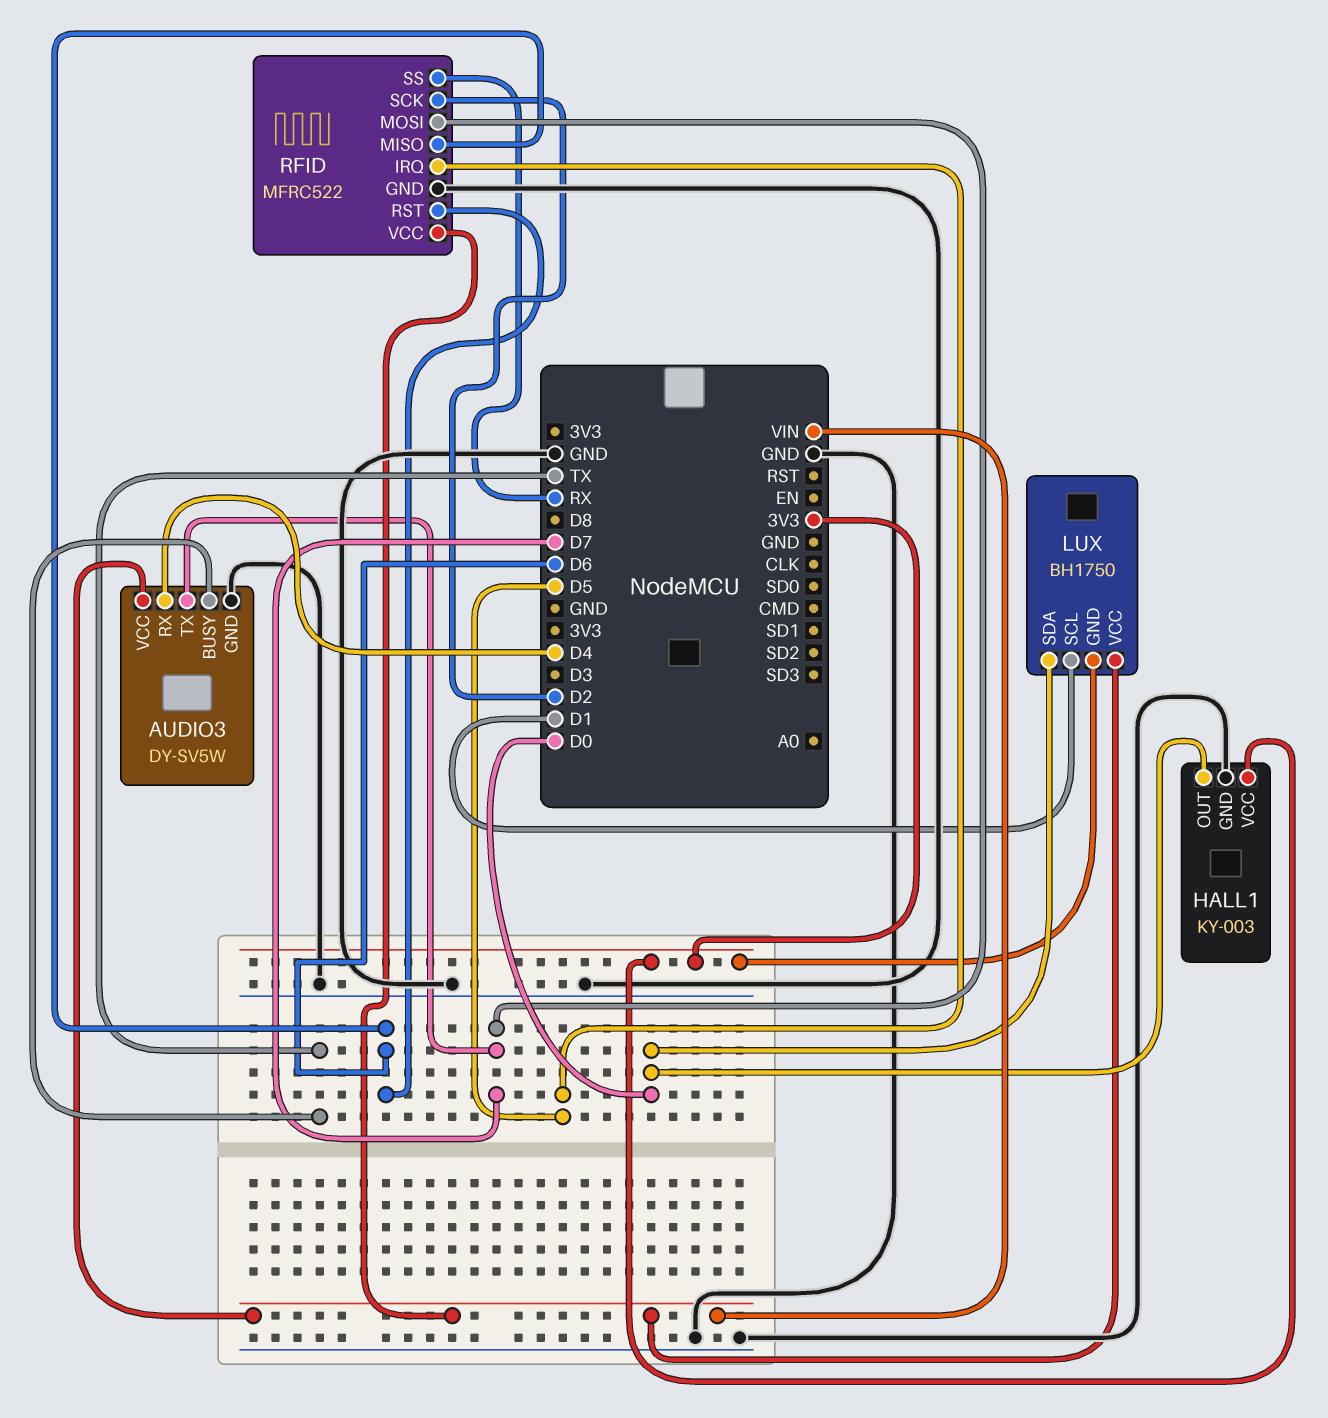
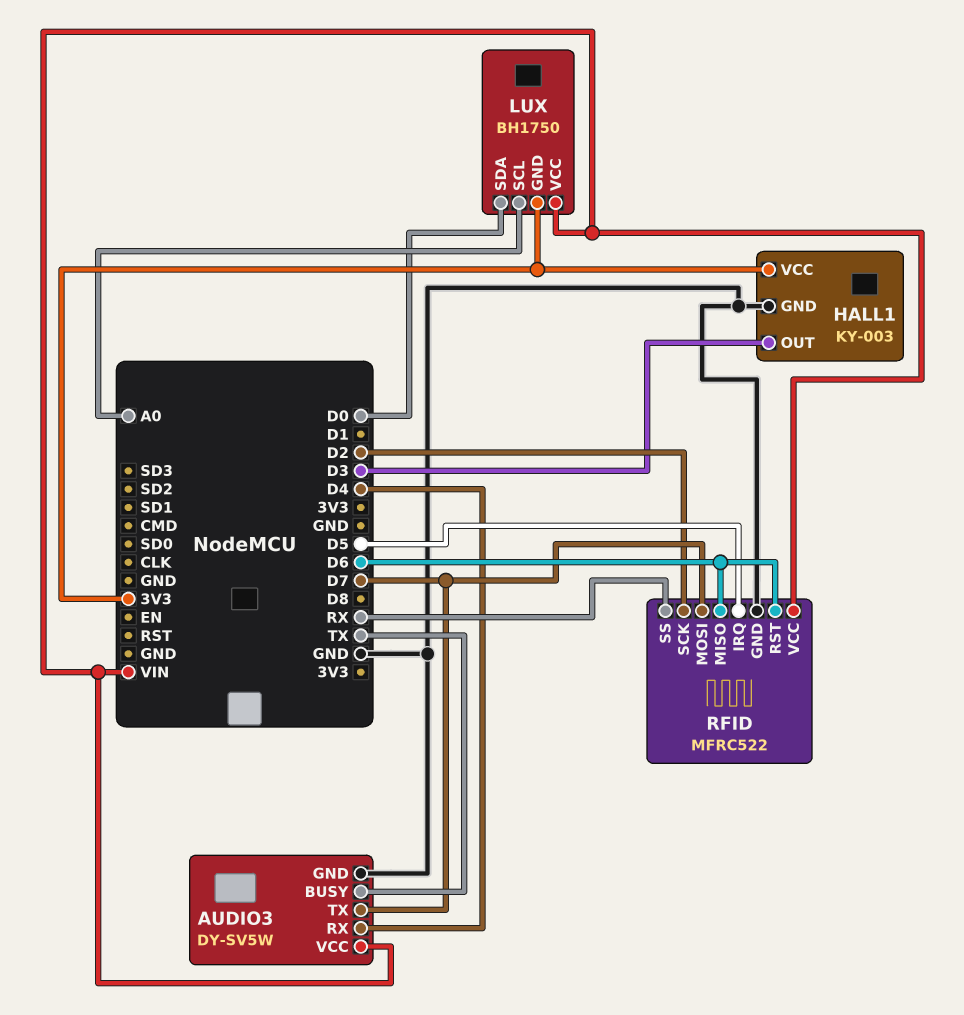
HALL1 pin OUT: D0 -> D3
LUX pin SCL: D1 -> A0

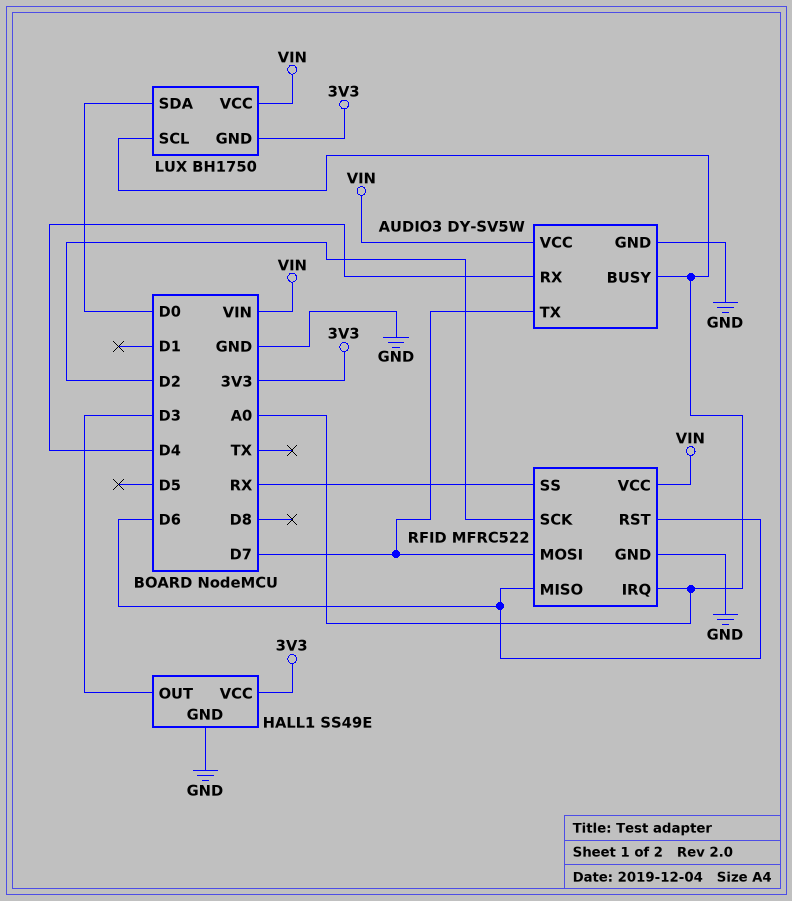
AUDIO3 pin BUSY: TX -> A0
HALL1: KY-003 -> SS49E
RFID pin IRQ: D5 -> A0

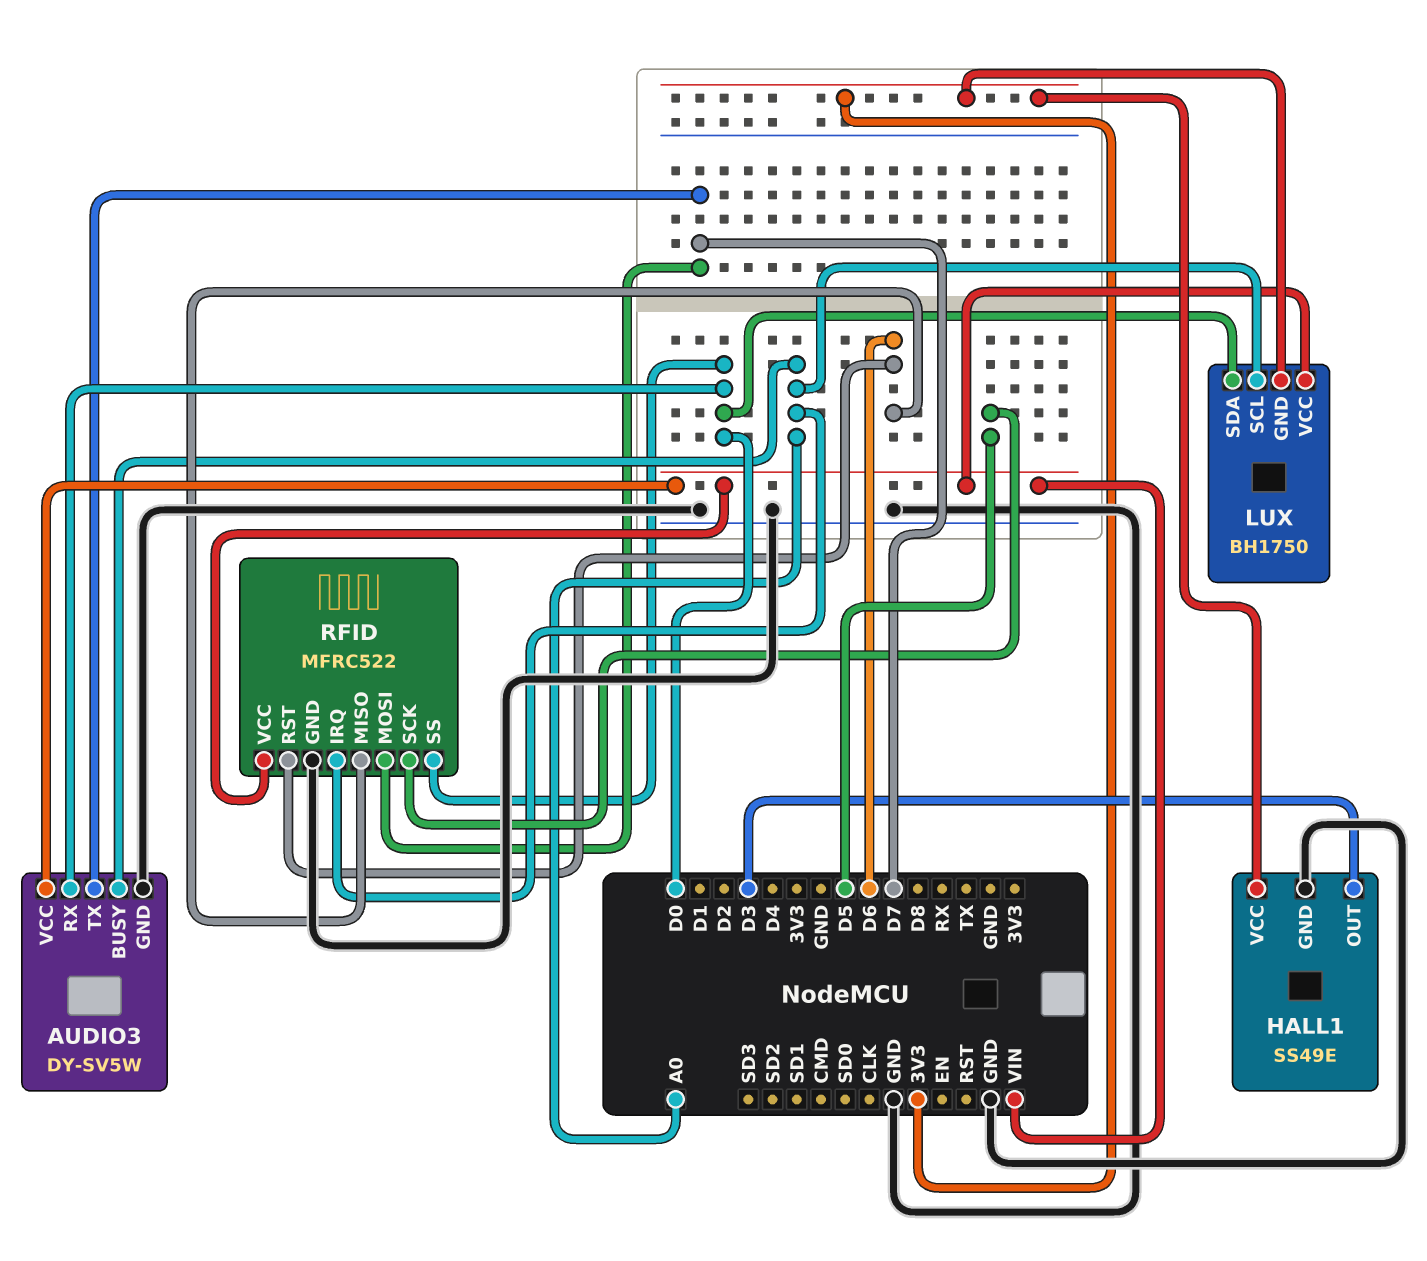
AUDIO3 pin RX: D4 -> D0
RFID pin SCK: D2 -> D5
RFID pin SS: RX -> D0

